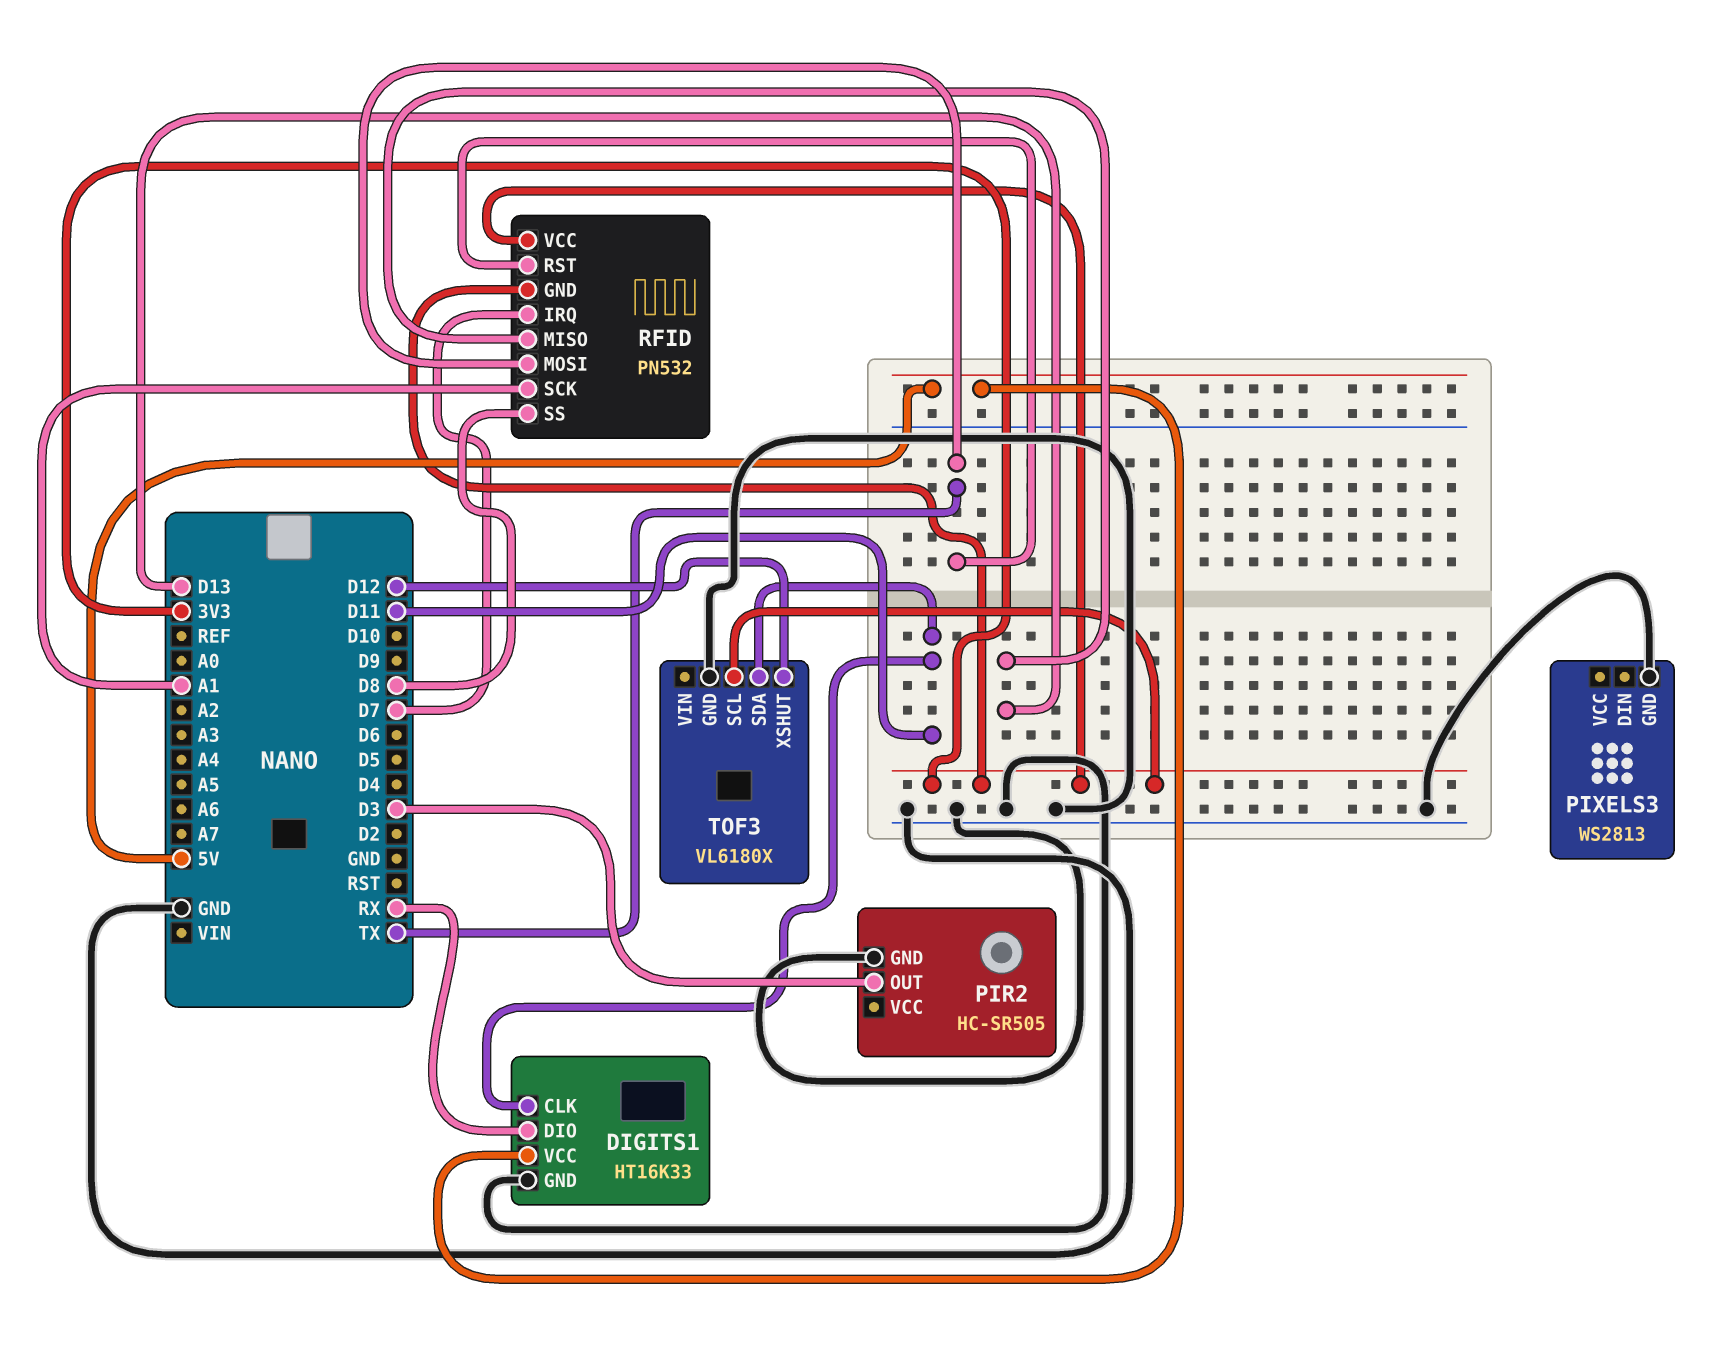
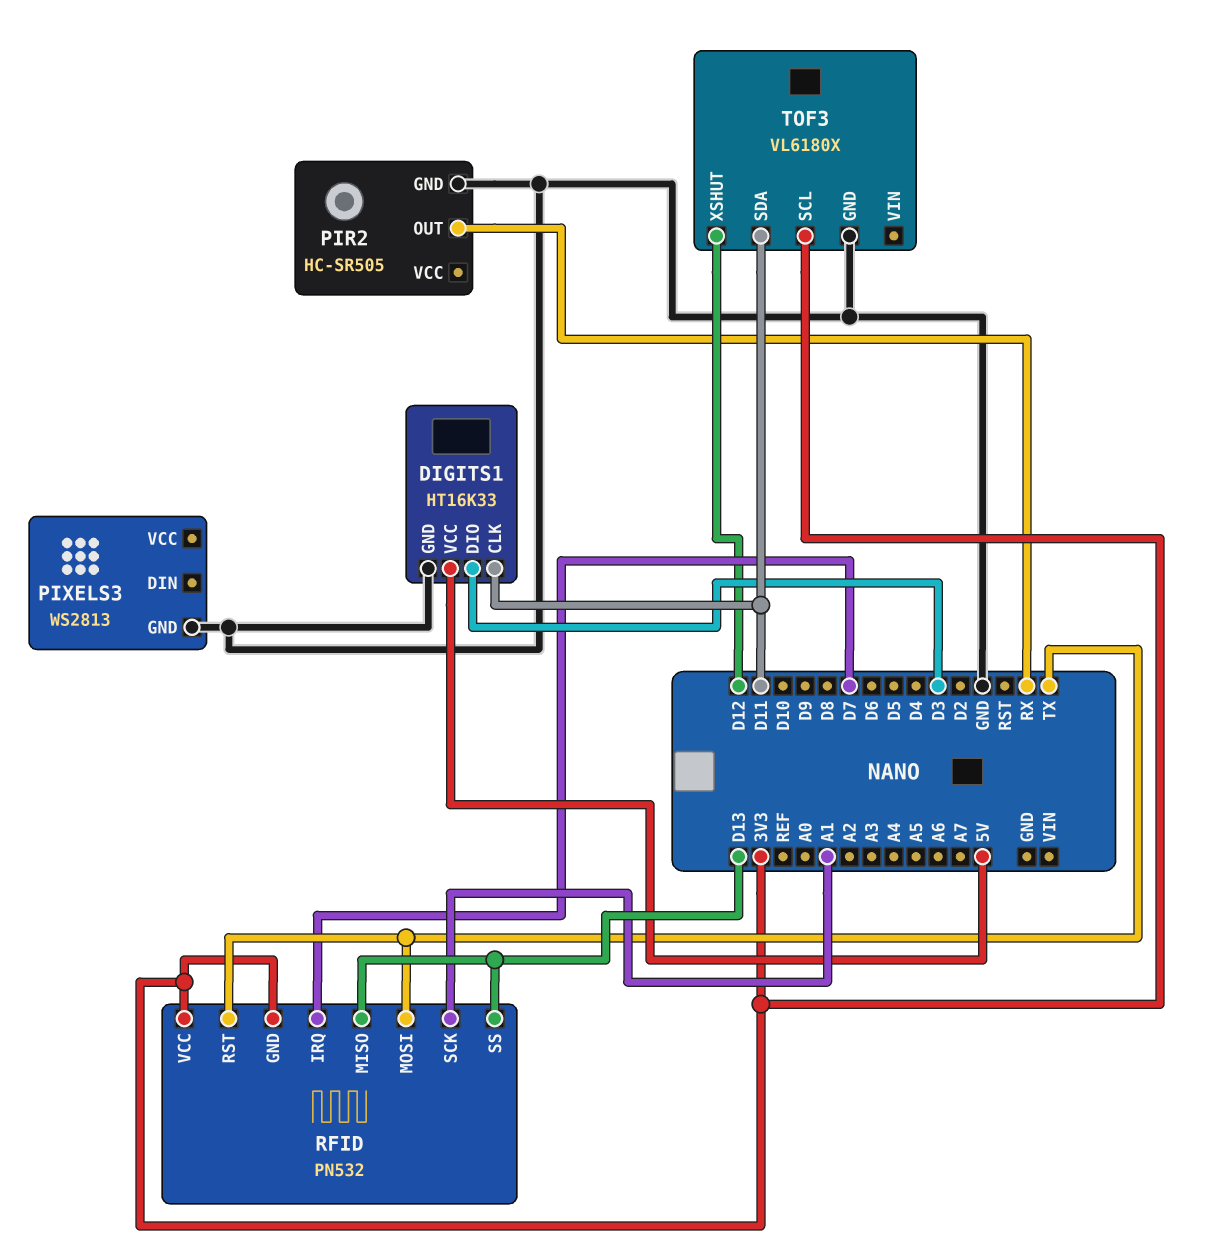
DIGITS1 pin DIO: RX -> D3
PIR2 pin OUT: D3 -> RX
RFID pin SS: D8 -> D13

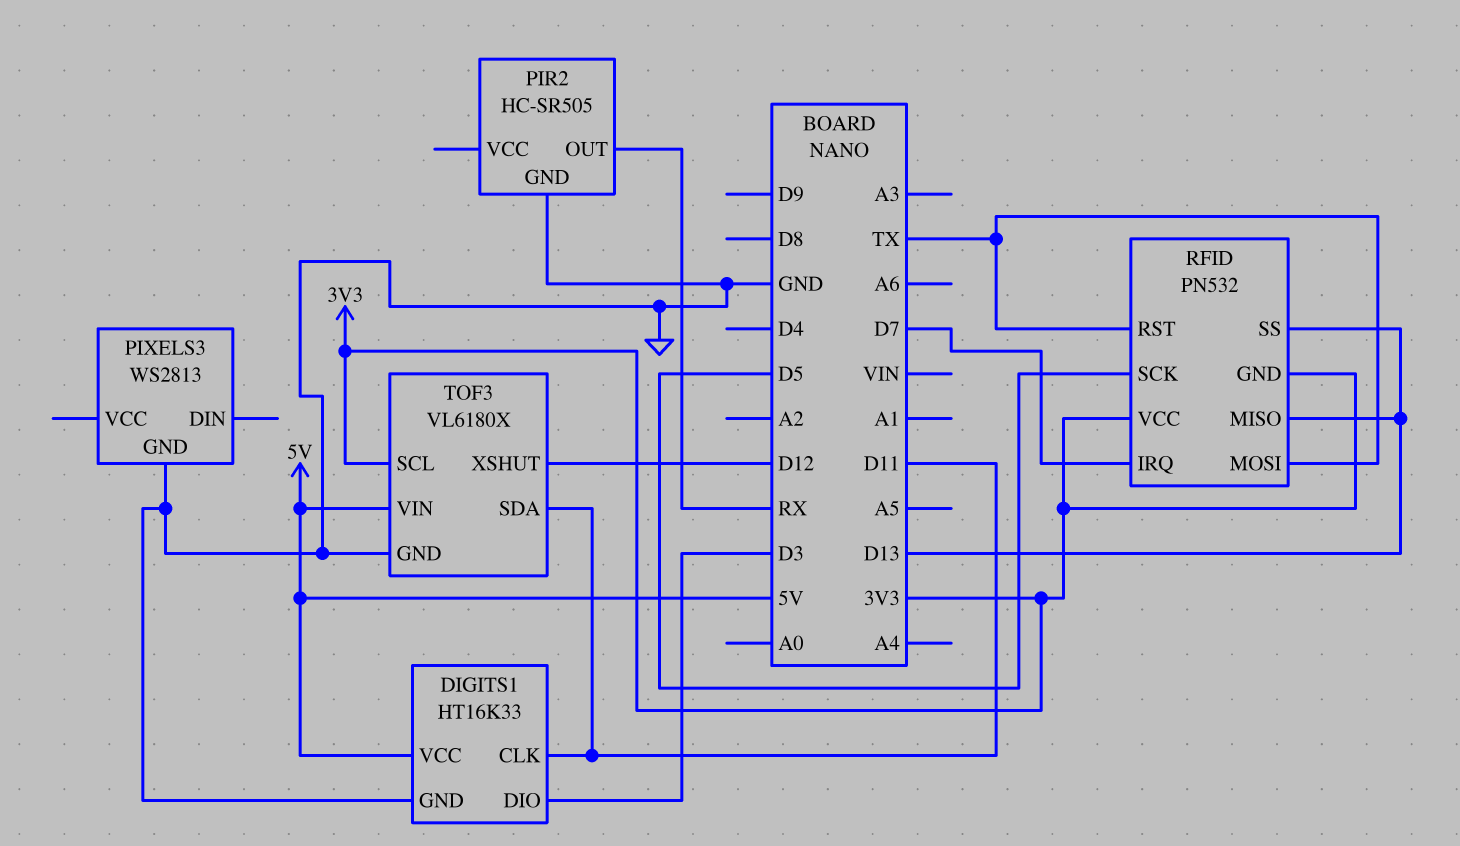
RFID pin SCK: A1 -> D5
TOF3 pin VIN: none -> 5V

